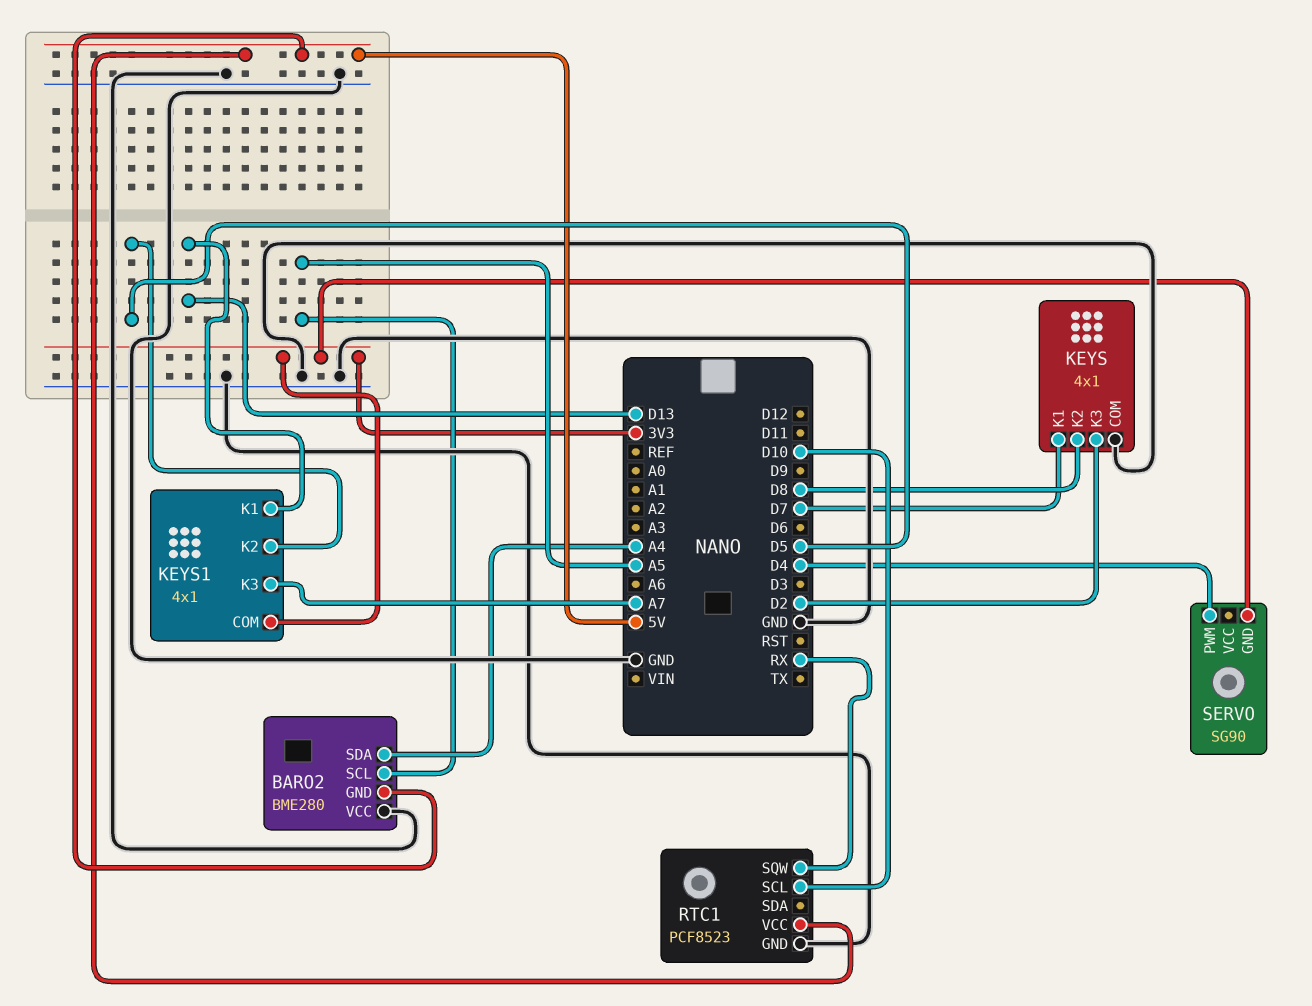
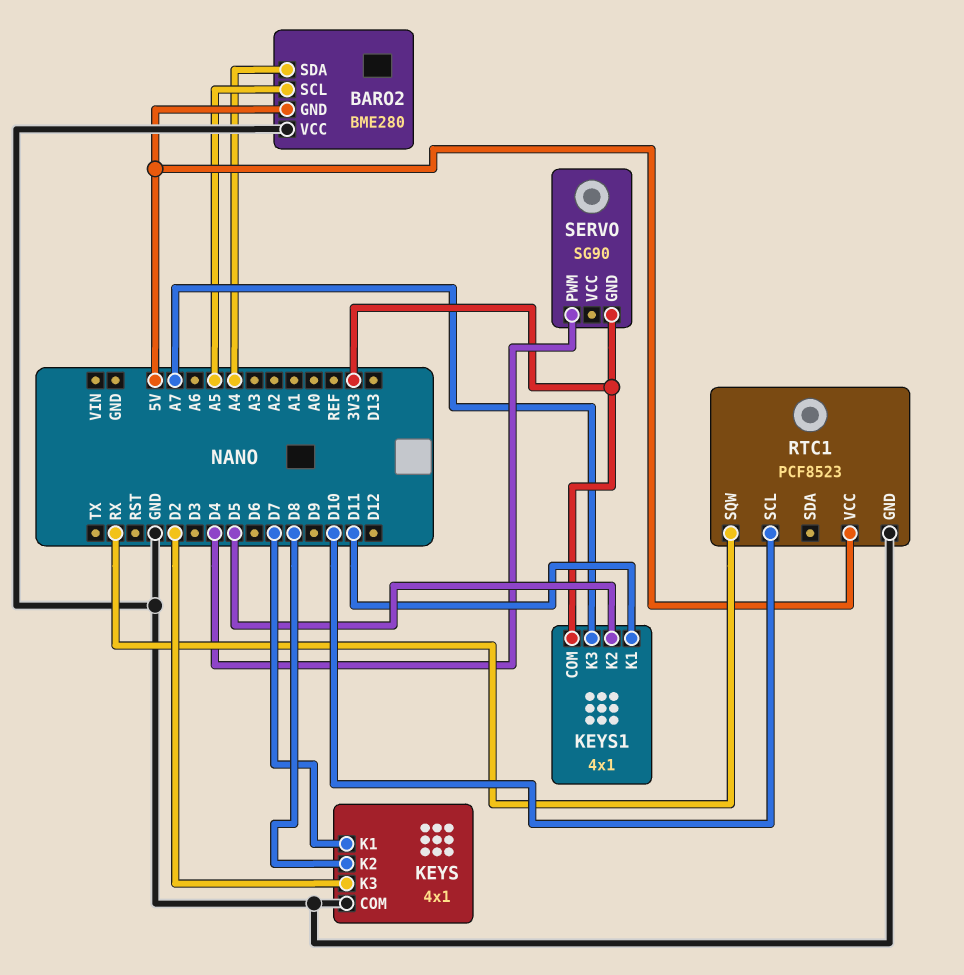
KEYS1 pin K1: D13 -> D11

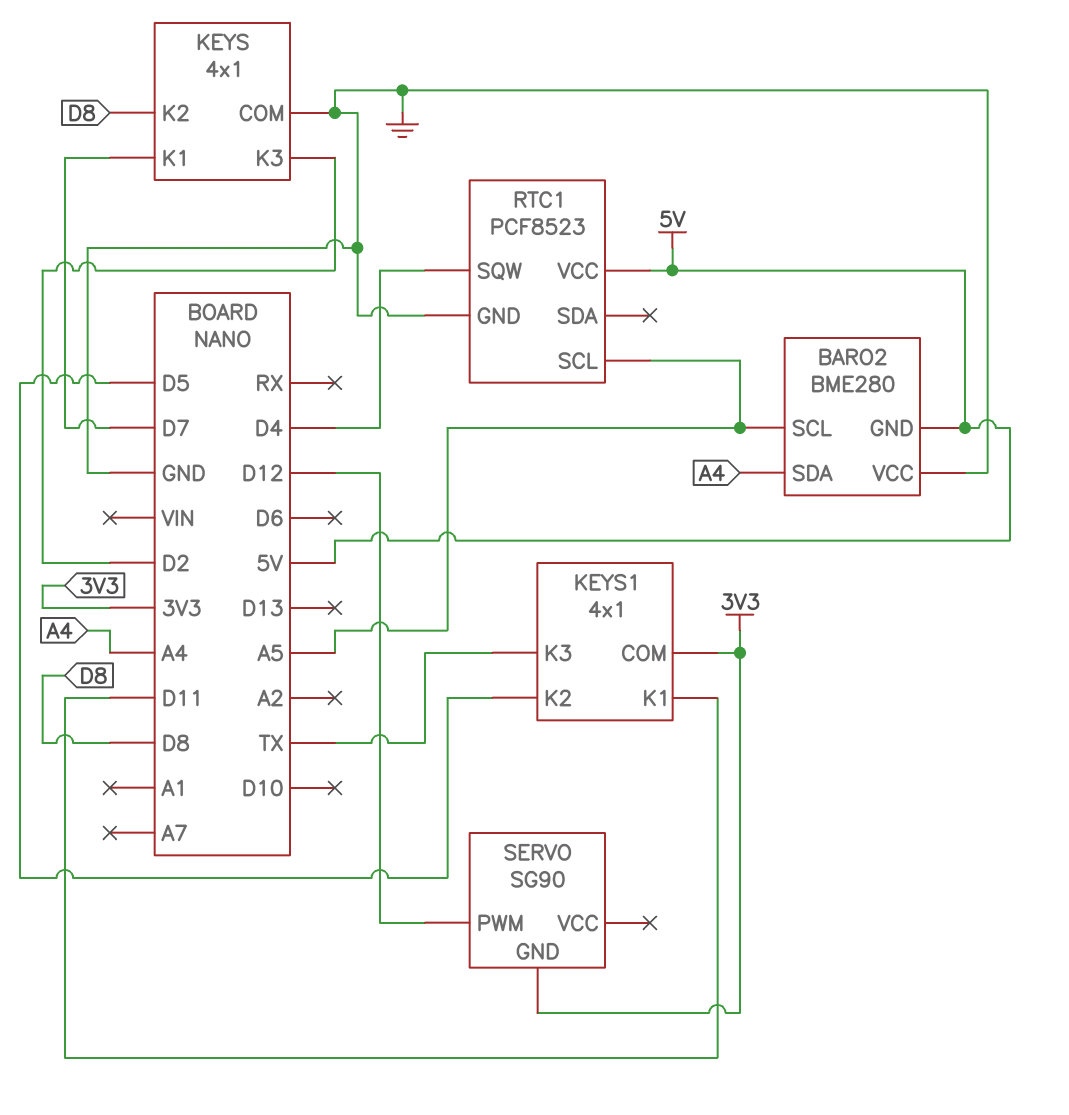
KEYS1 pin K3: A7 -> TX
RTC1 pin SCL: D10 -> A5
RTC1 pin SQW: RX -> D4
SERVO pin PWM: D4 -> D12

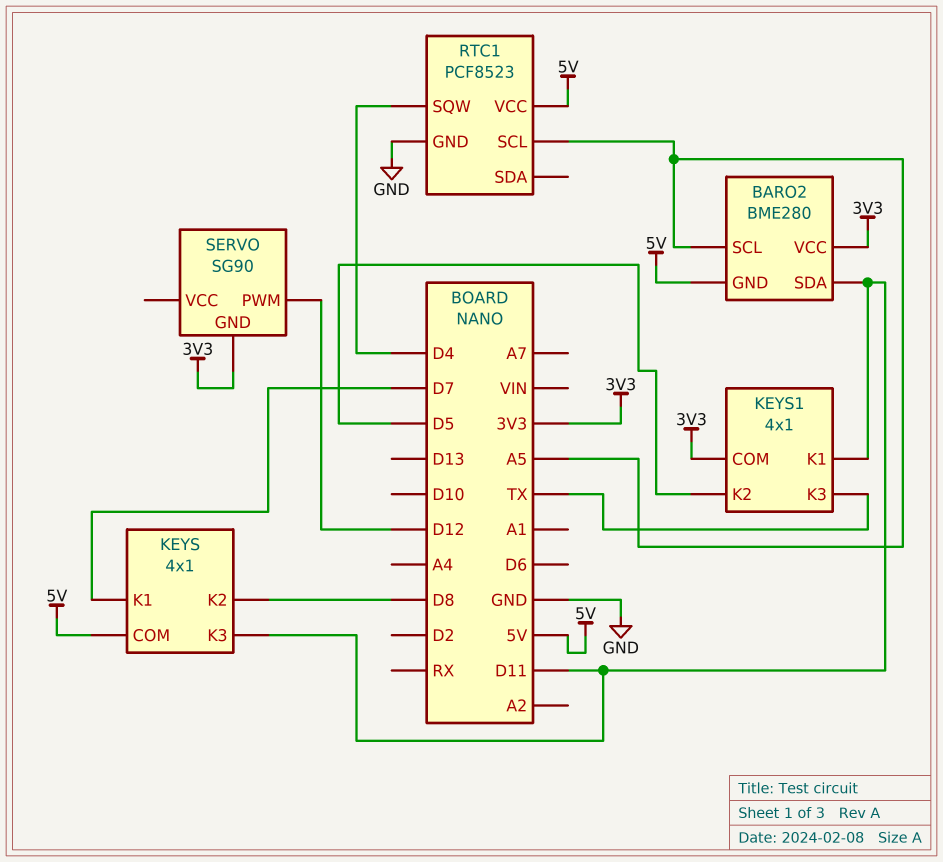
BARO2 pin SDA: A4 -> D11
BARO2 pin VCC: GND -> 3V3
KEYS pin COM: GND -> 5V
KEYS pin K3: D2 -> D11

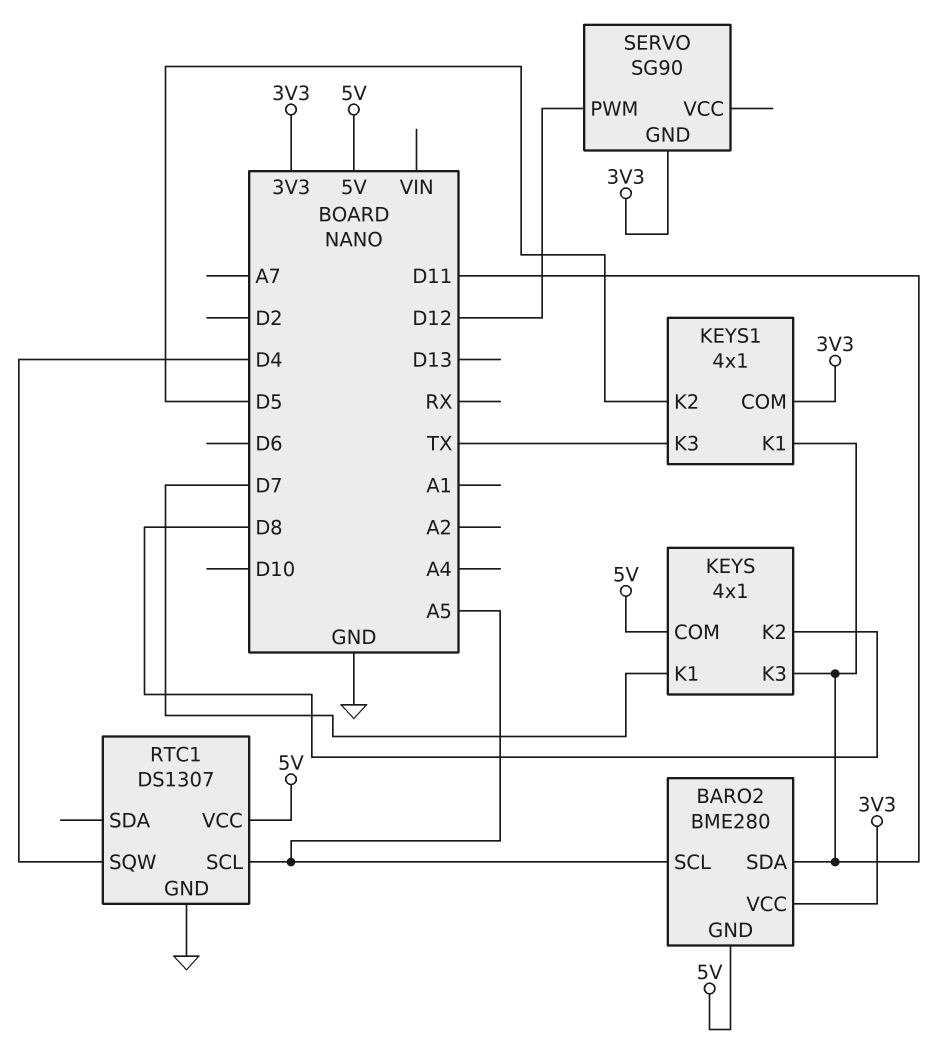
RTC1: PCF8523 -> DS1307

